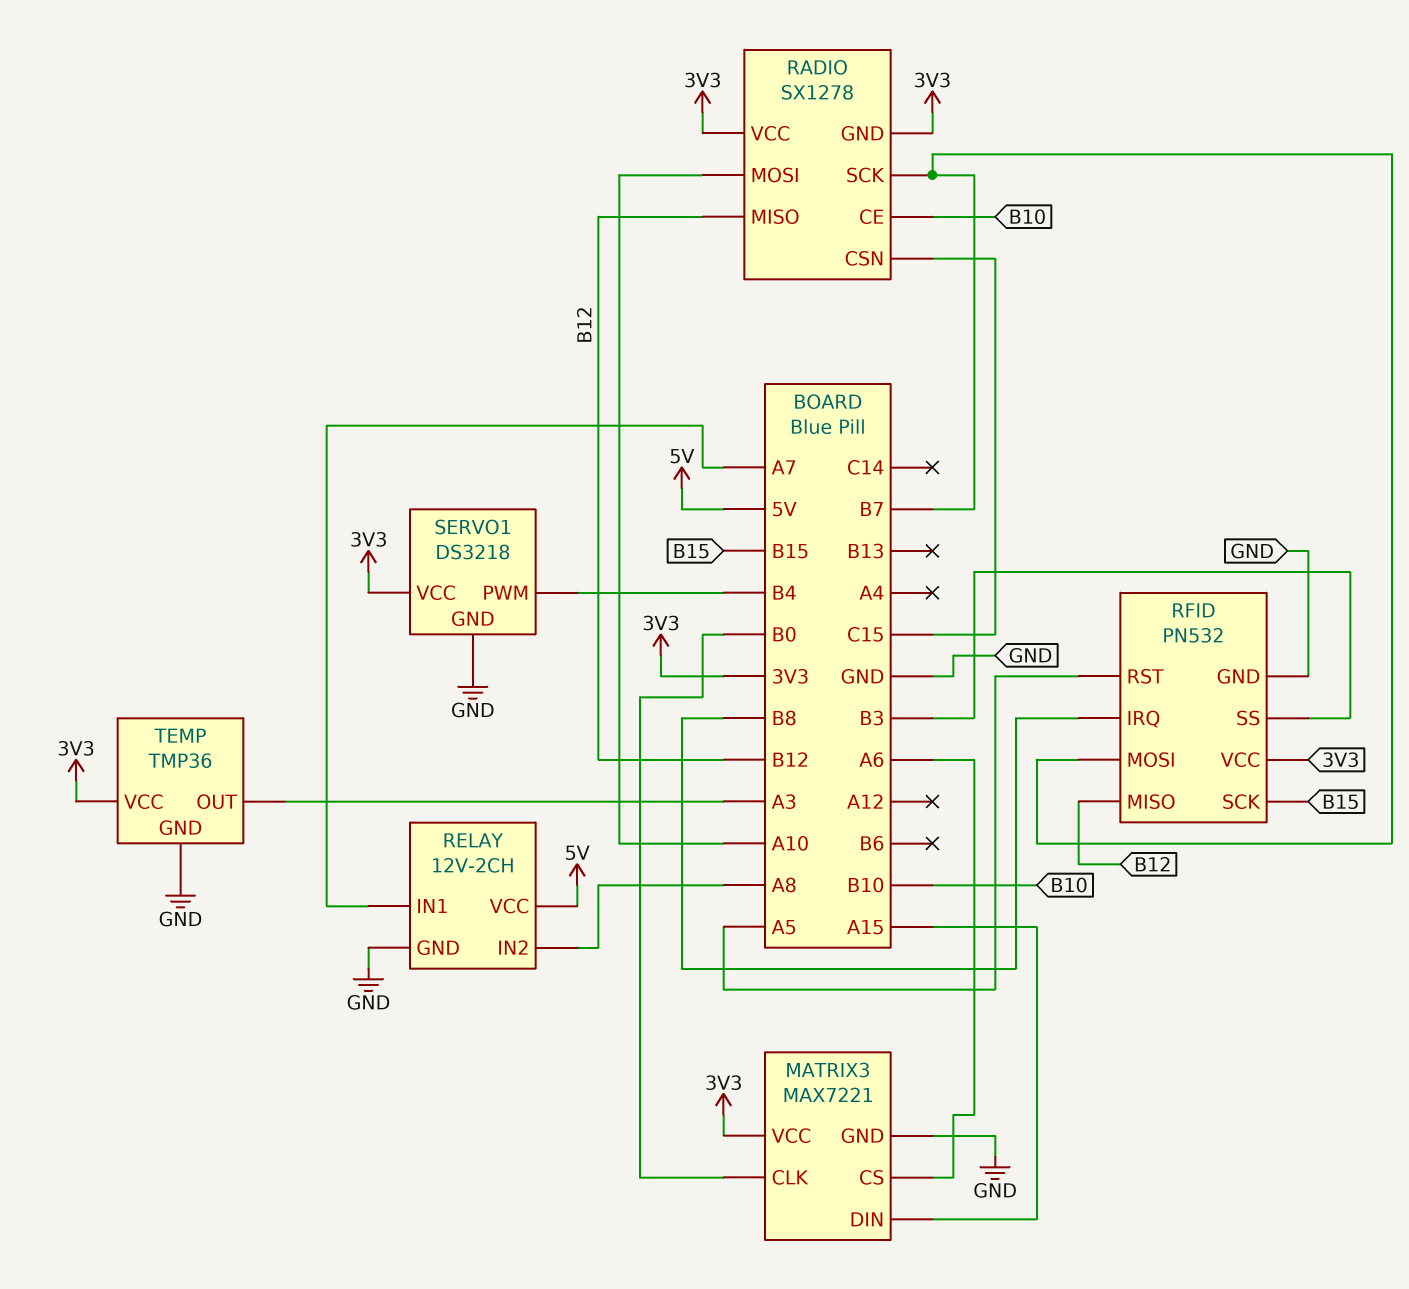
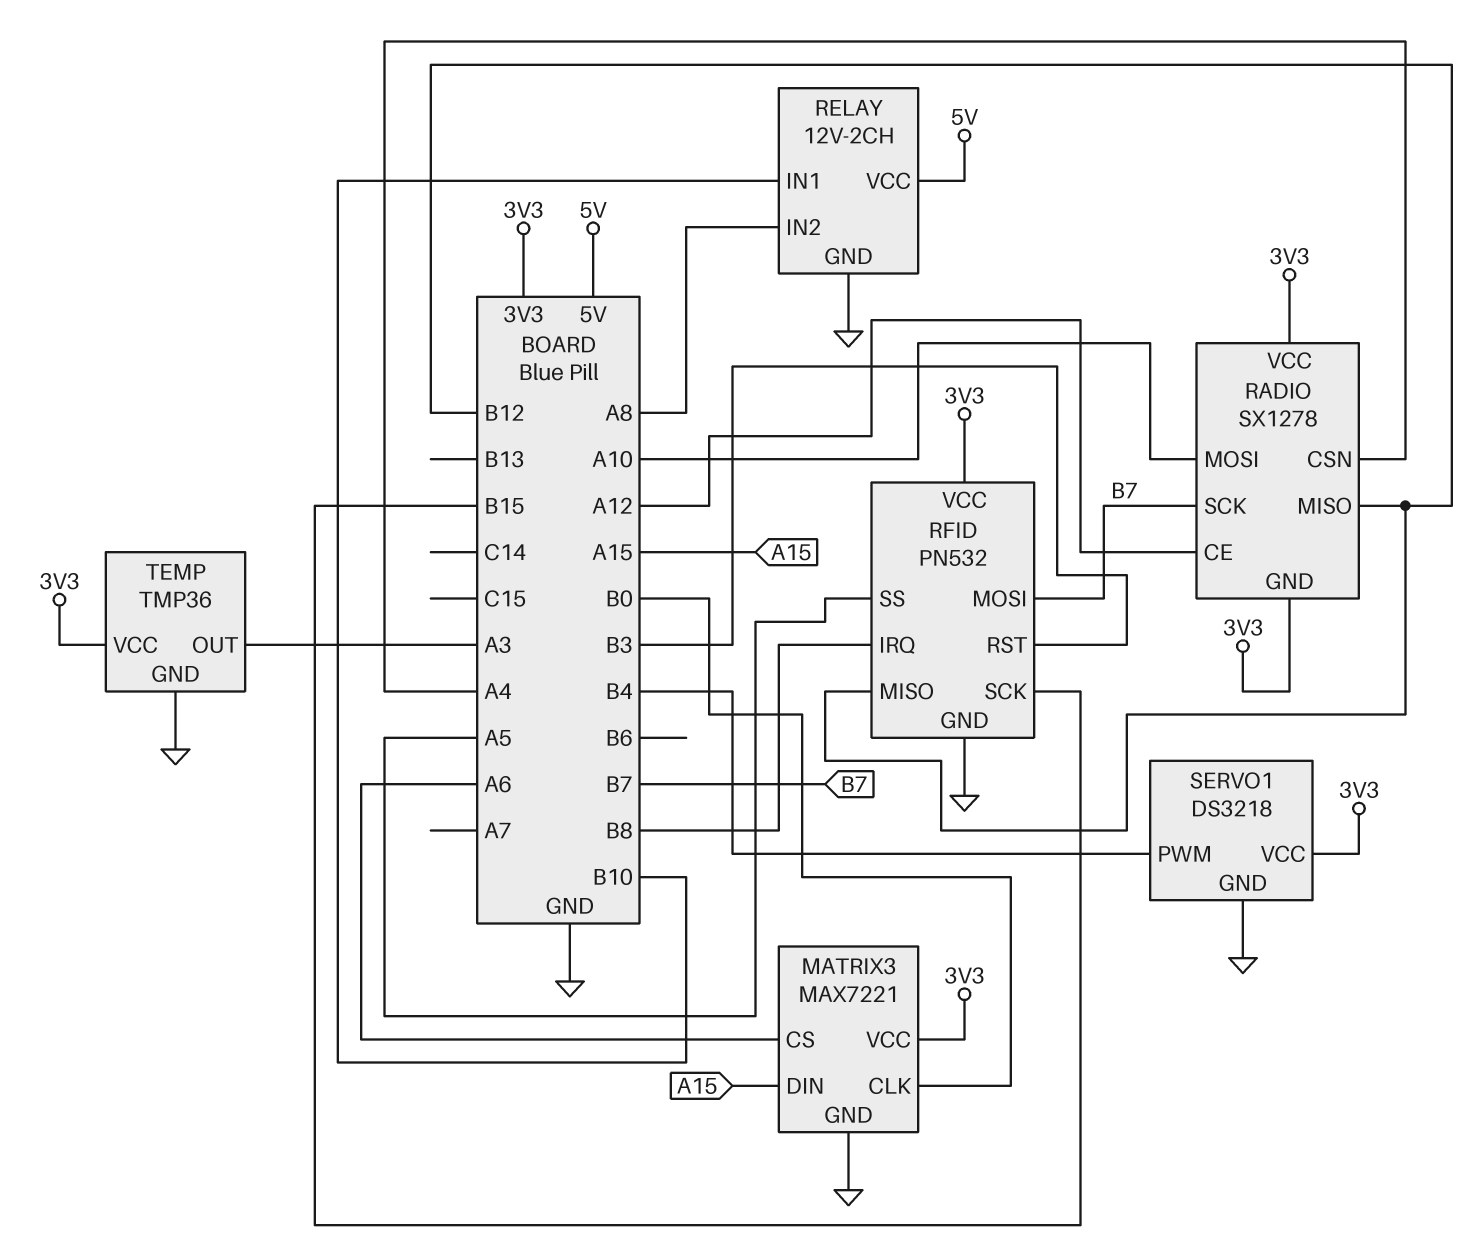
RADIO pin CE: B10 -> A12
RADIO pin CSN: C15 -> A4
RELAY pin IN1: A7 -> B10
RFID pin RST: A5 -> B3
RFID pin SS: B3 -> A5

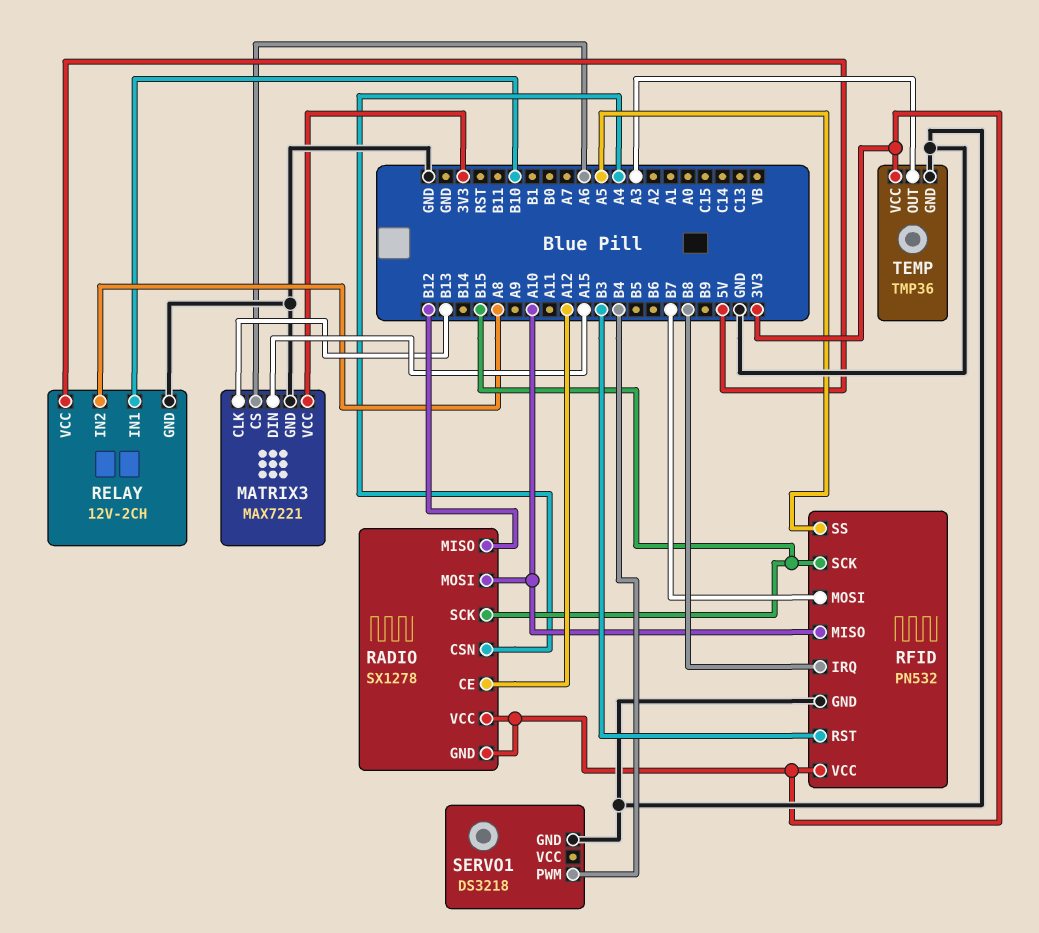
MATRIX3 pin CLK: B0 -> B13
RADIO pin SCK: B7 -> B15
RFID pin MISO: B12 -> A10
SERVO1 pin VCC: 3V3 -> none

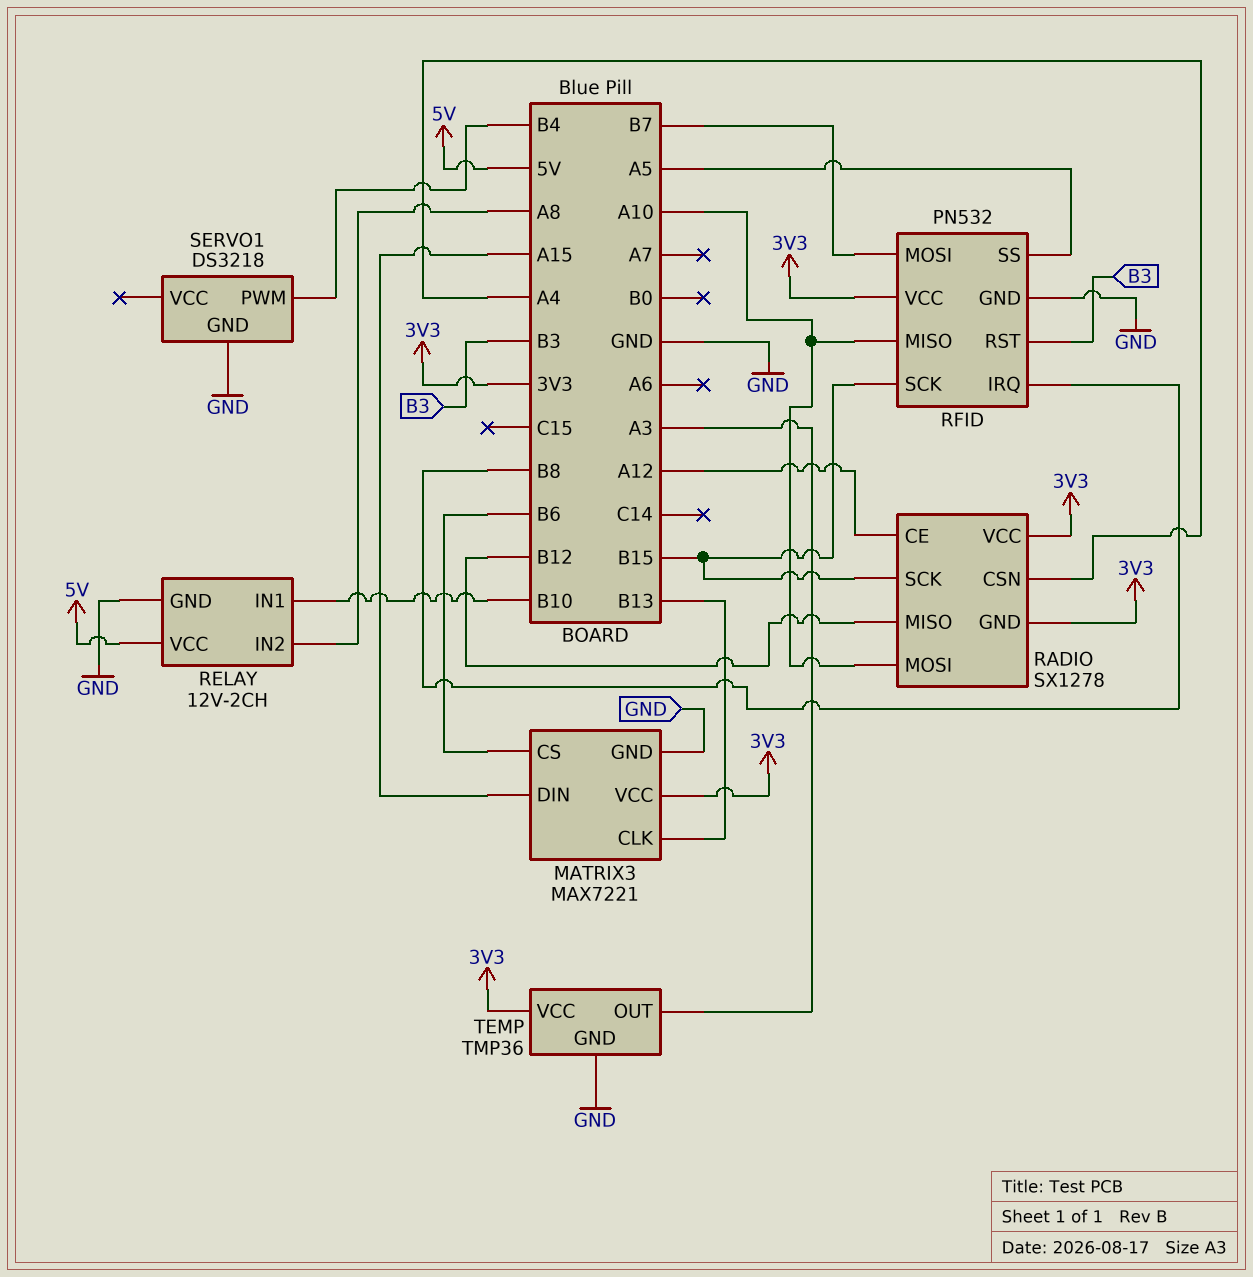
MATRIX3 pin CS: A6 -> B6

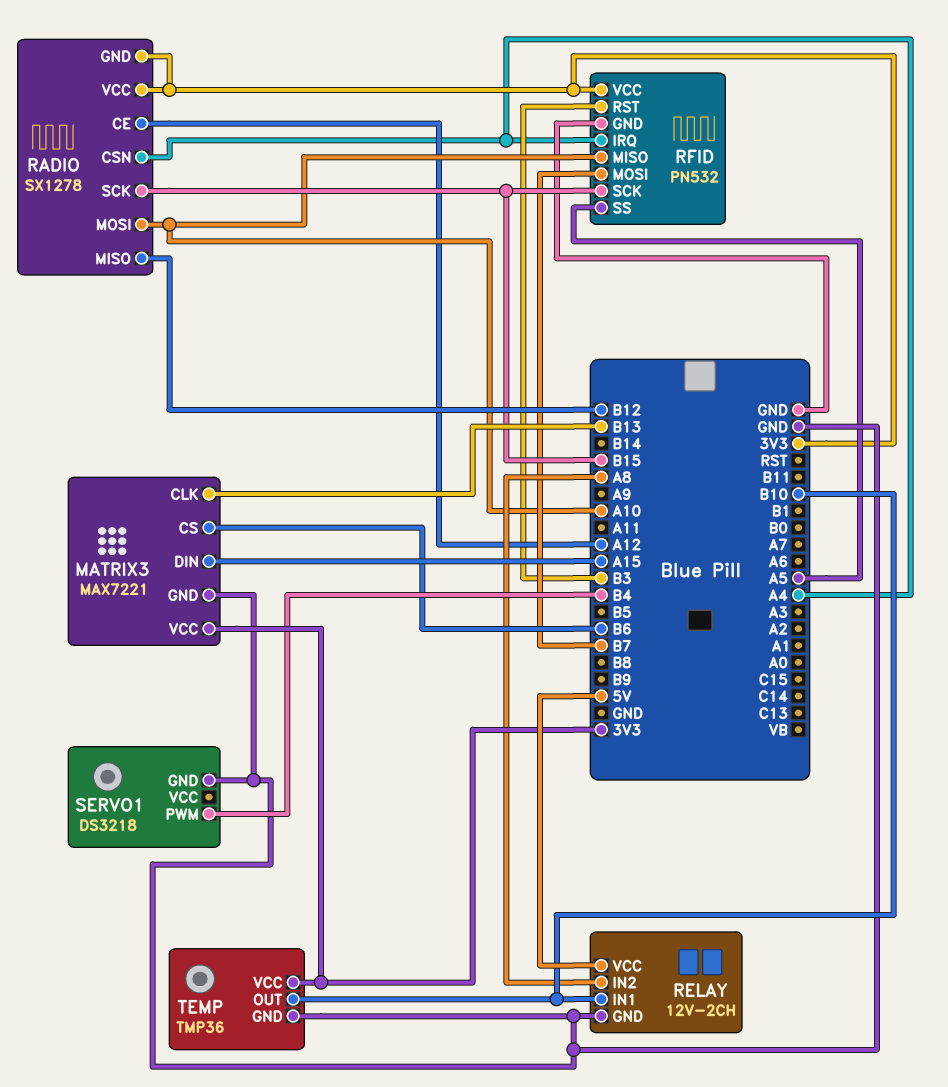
RFID pin IRQ: B8 -> A4
TEMP pin OUT: A3 -> B10

